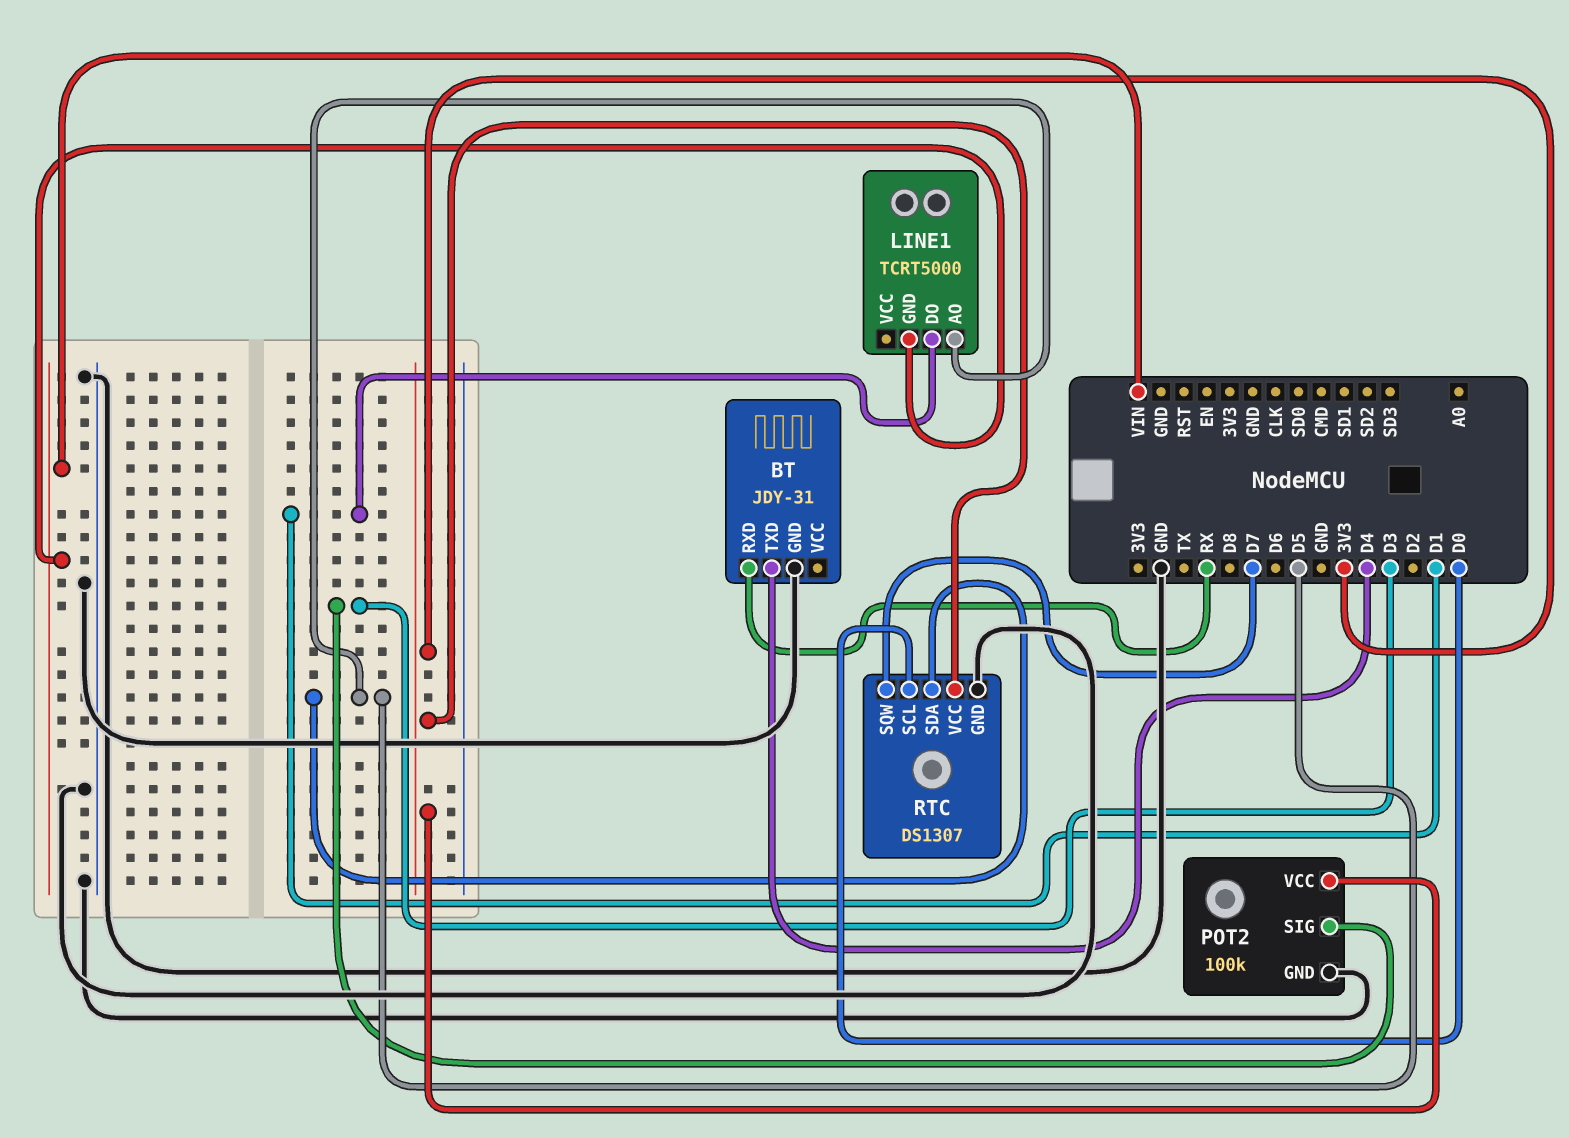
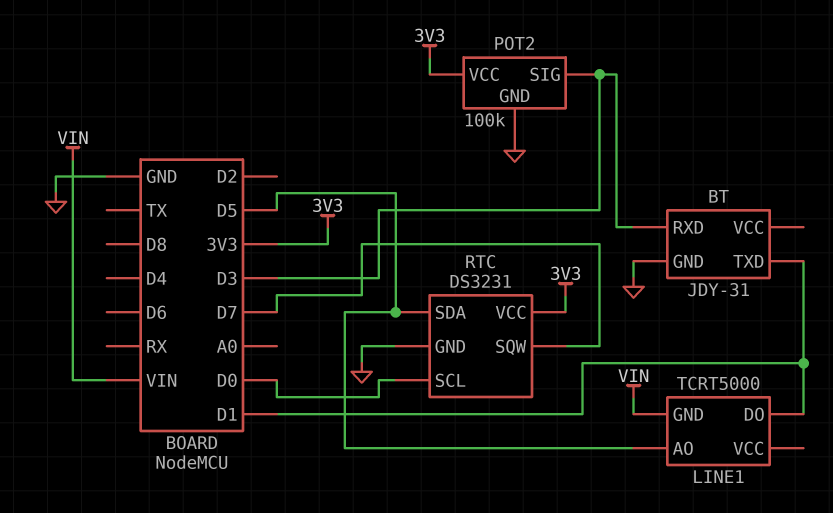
BT pin RXD: RX -> D3
BT pin TXD: D4 -> D1
RTC: DS1307 -> DS3231

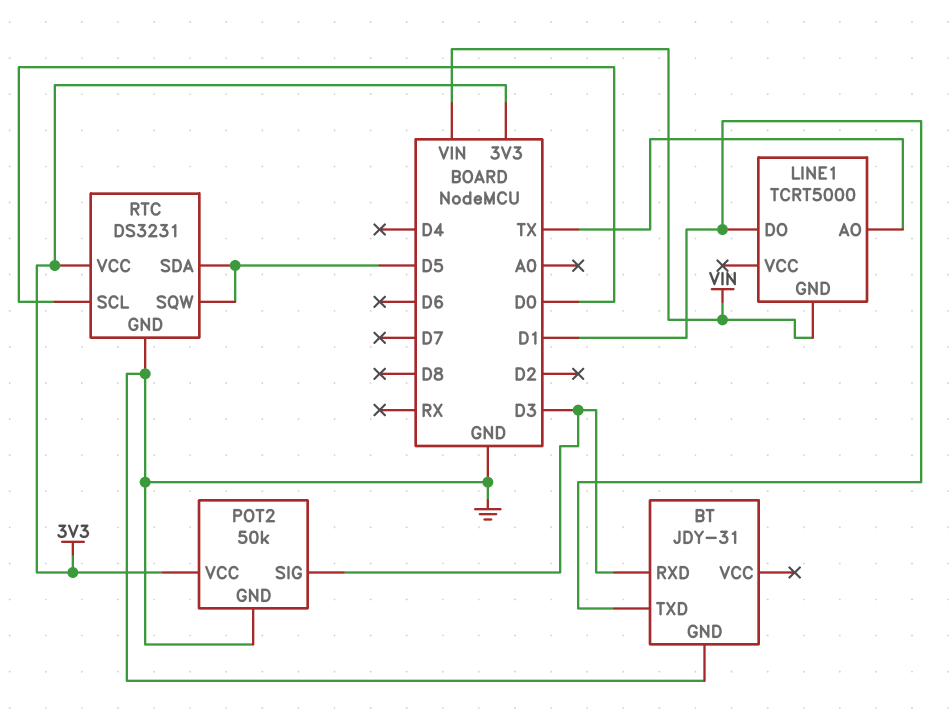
LINE1 pin AO: D5 -> TX
POT2: 100k -> 50k
RTC pin SQW: D7 -> D5

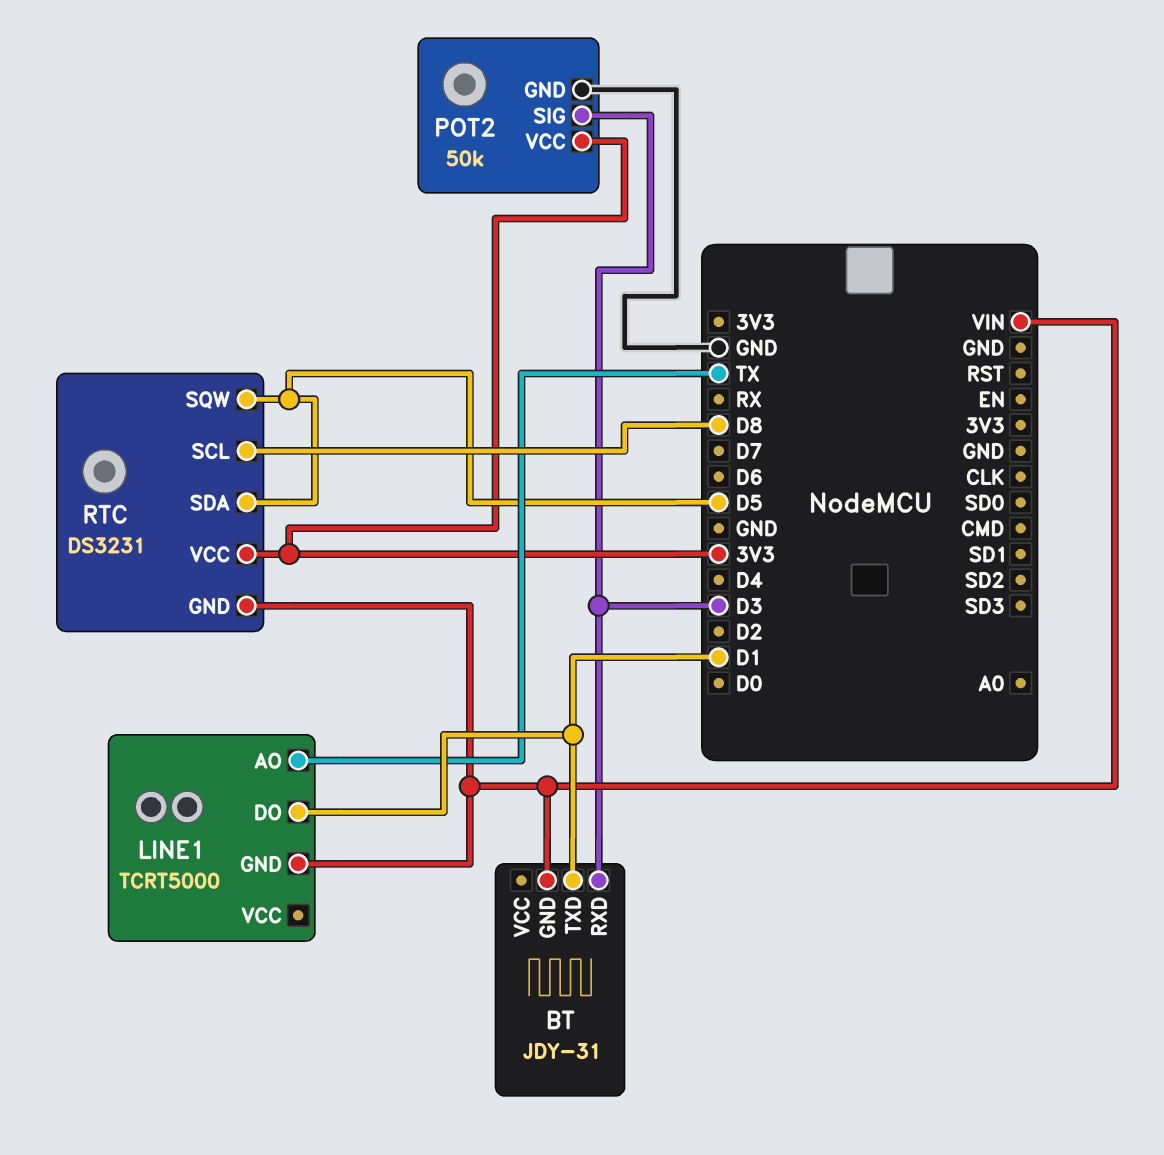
BT pin GND: GND -> VIN
RTC pin GND: GND -> VIN
RTC pin SCL: D0 -> D8

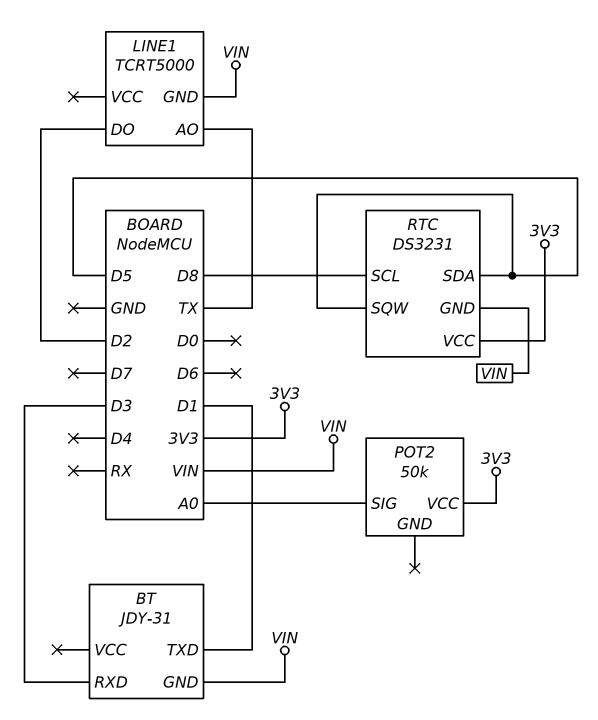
LINE1 pin DO: D1 -> D2
POT2 pin GND: GND -> none
POT2 pin SIG: D3 -> A0

